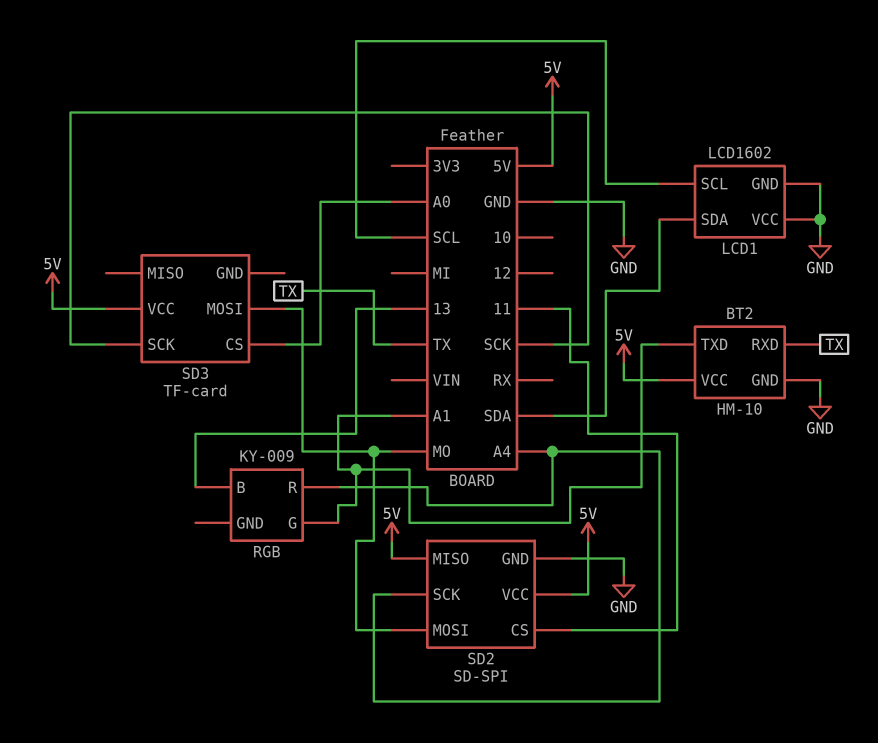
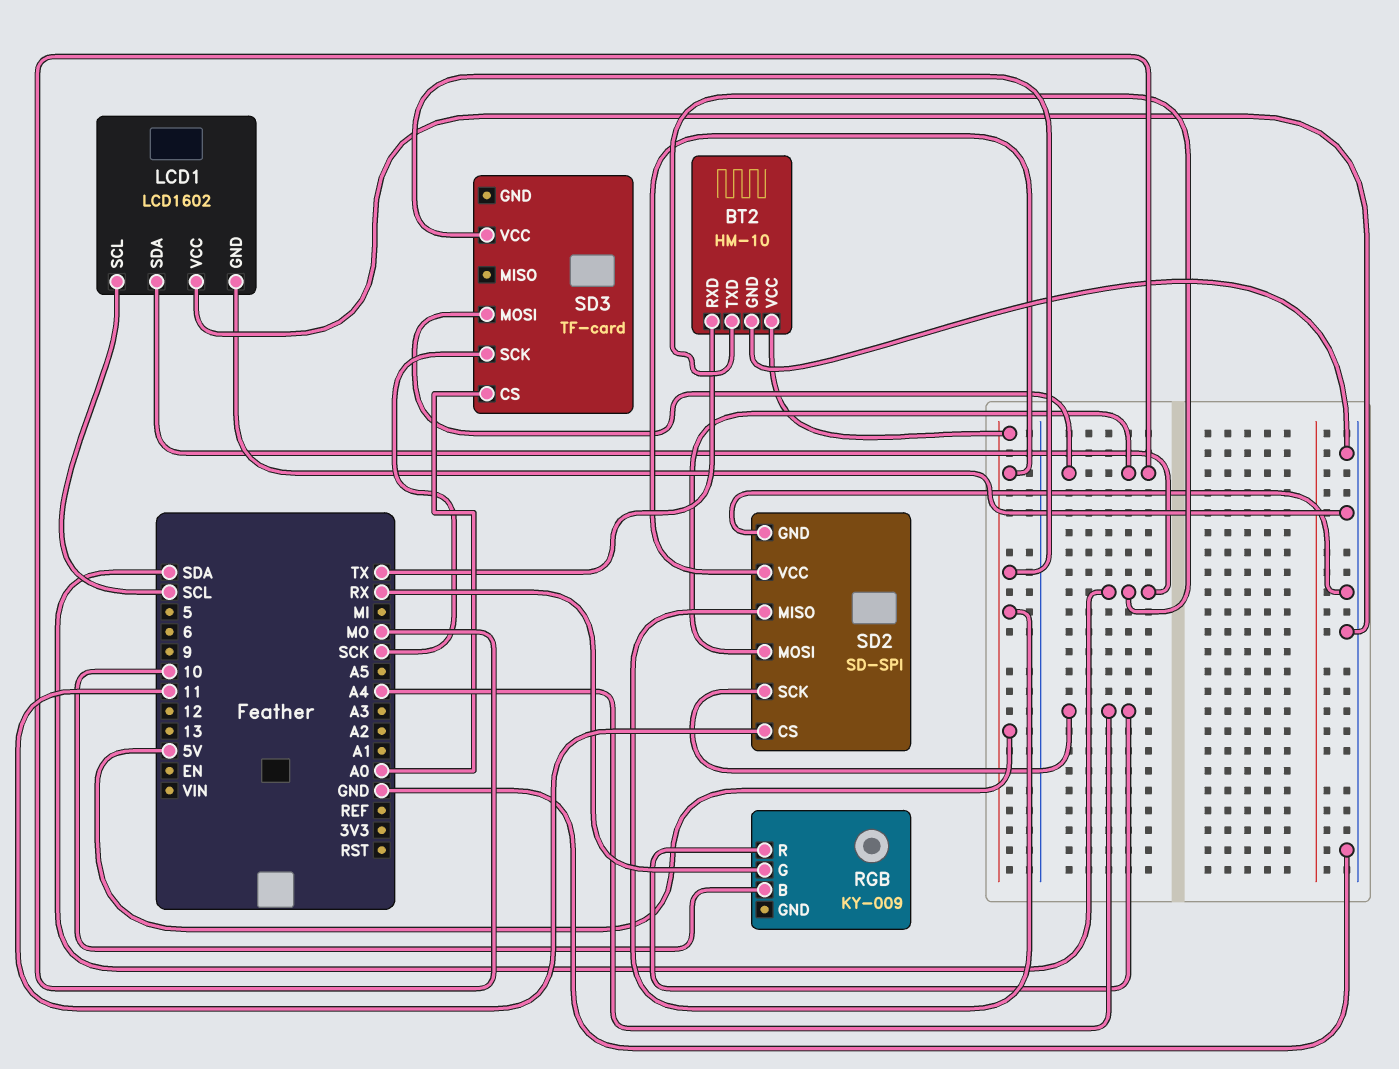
BT2 pin TXD: A1 -> SDA
RGB pin B: 13 -> 10
RGB pin G: A1 -> RX

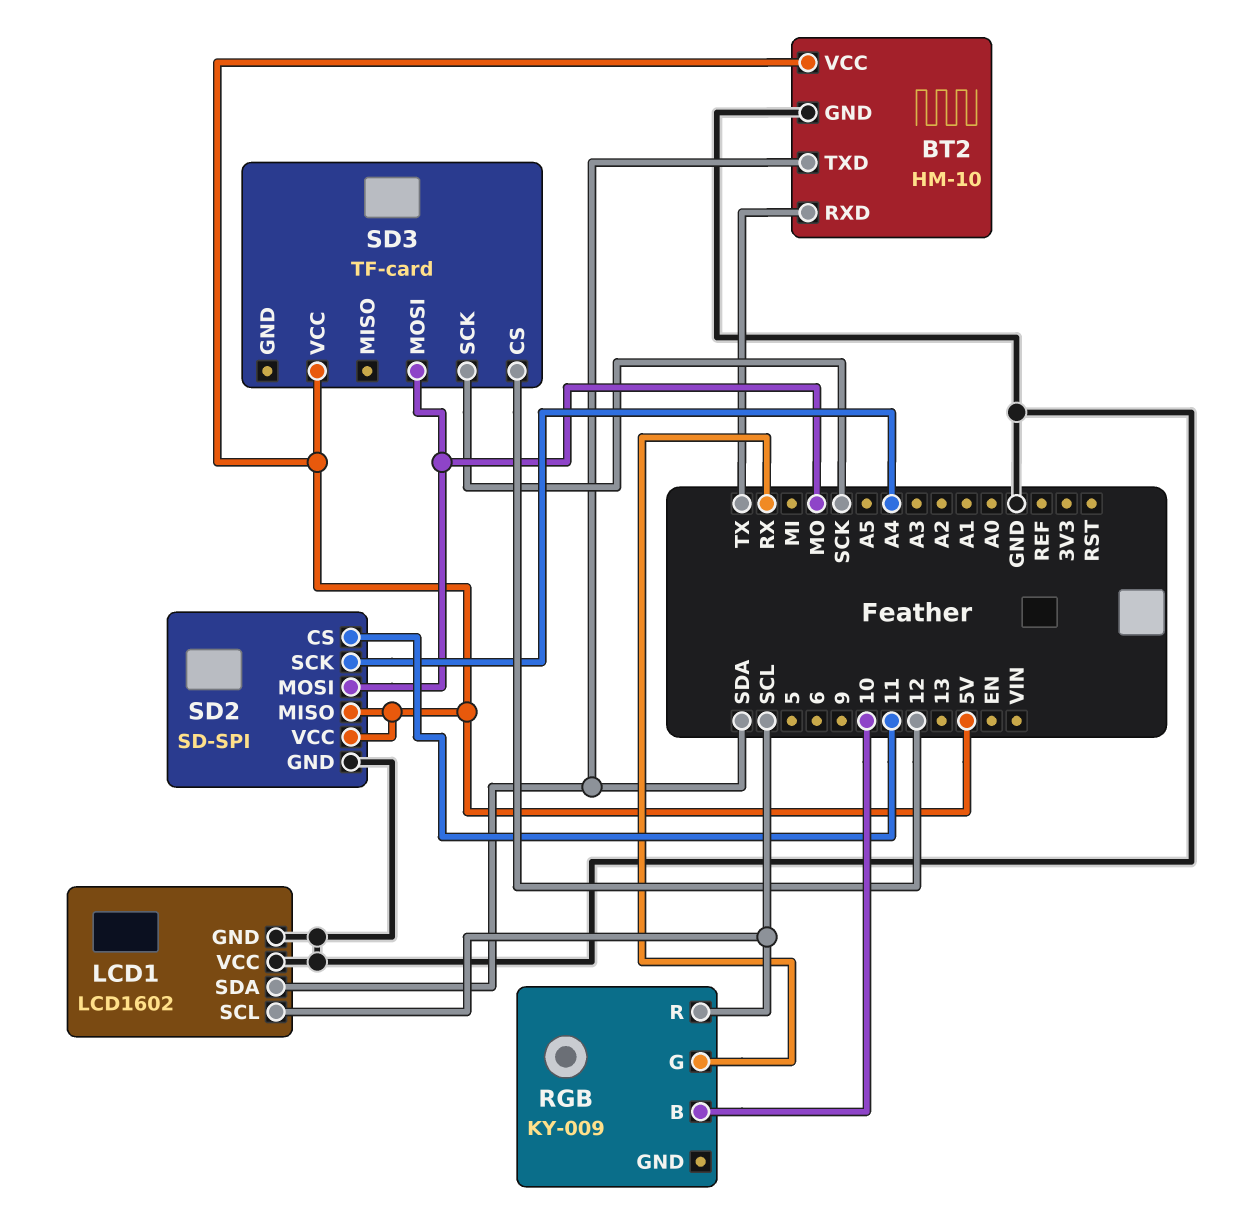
RGB pin R: A4 -> SCL
SD3 pin CS: A0 -> 12

